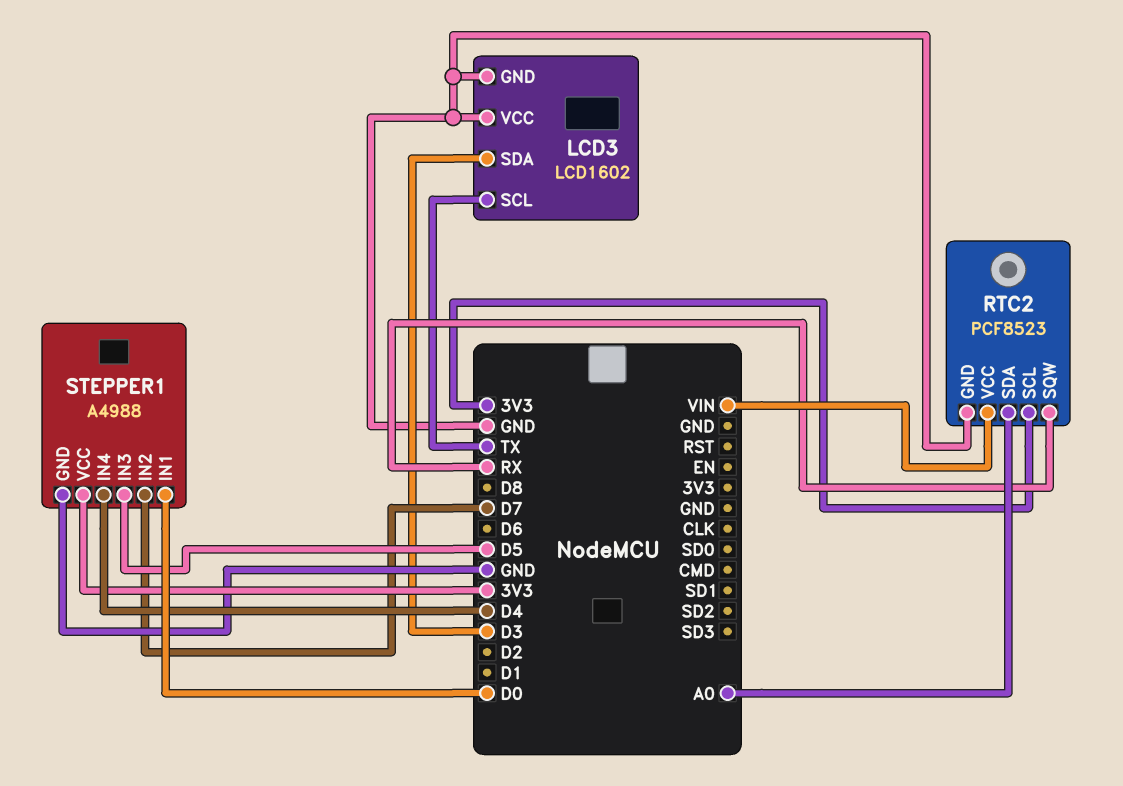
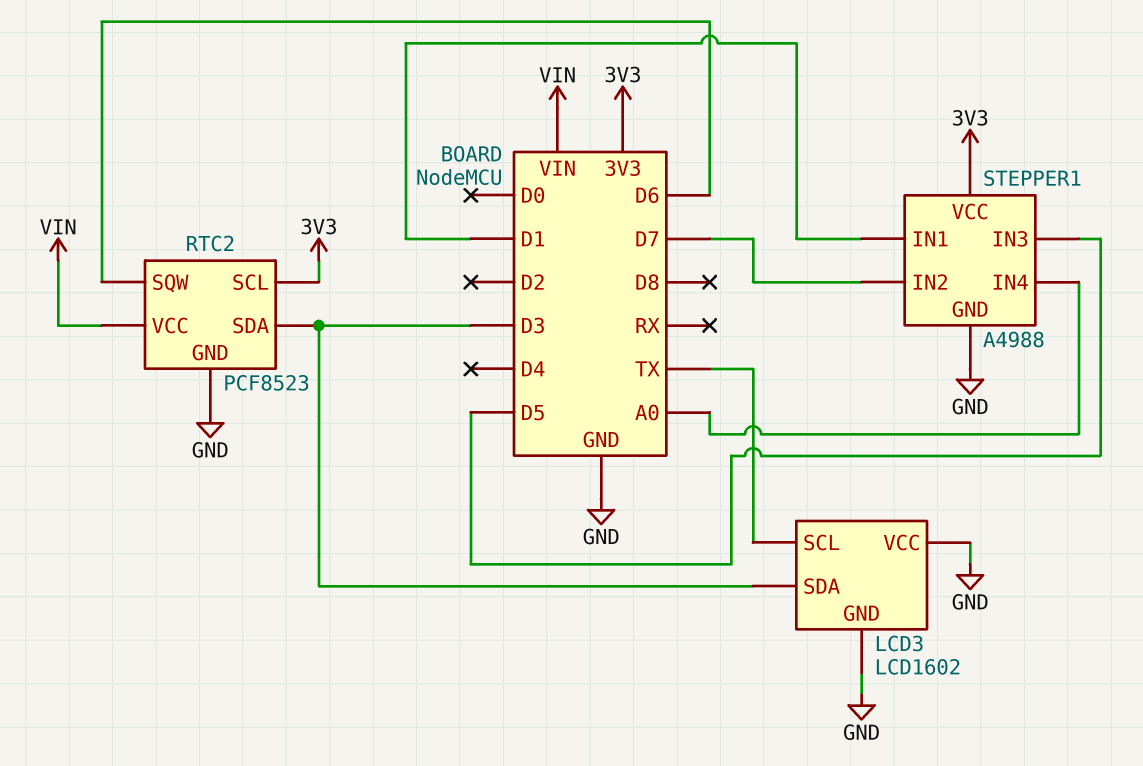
RTC2 pin SDA: A0 -> D3
RTC2 pin SQW: RX -> D6
STEPPER1 pin IN1: D0 -> D1
STEPPER1 pin IN4: D4 -> A0

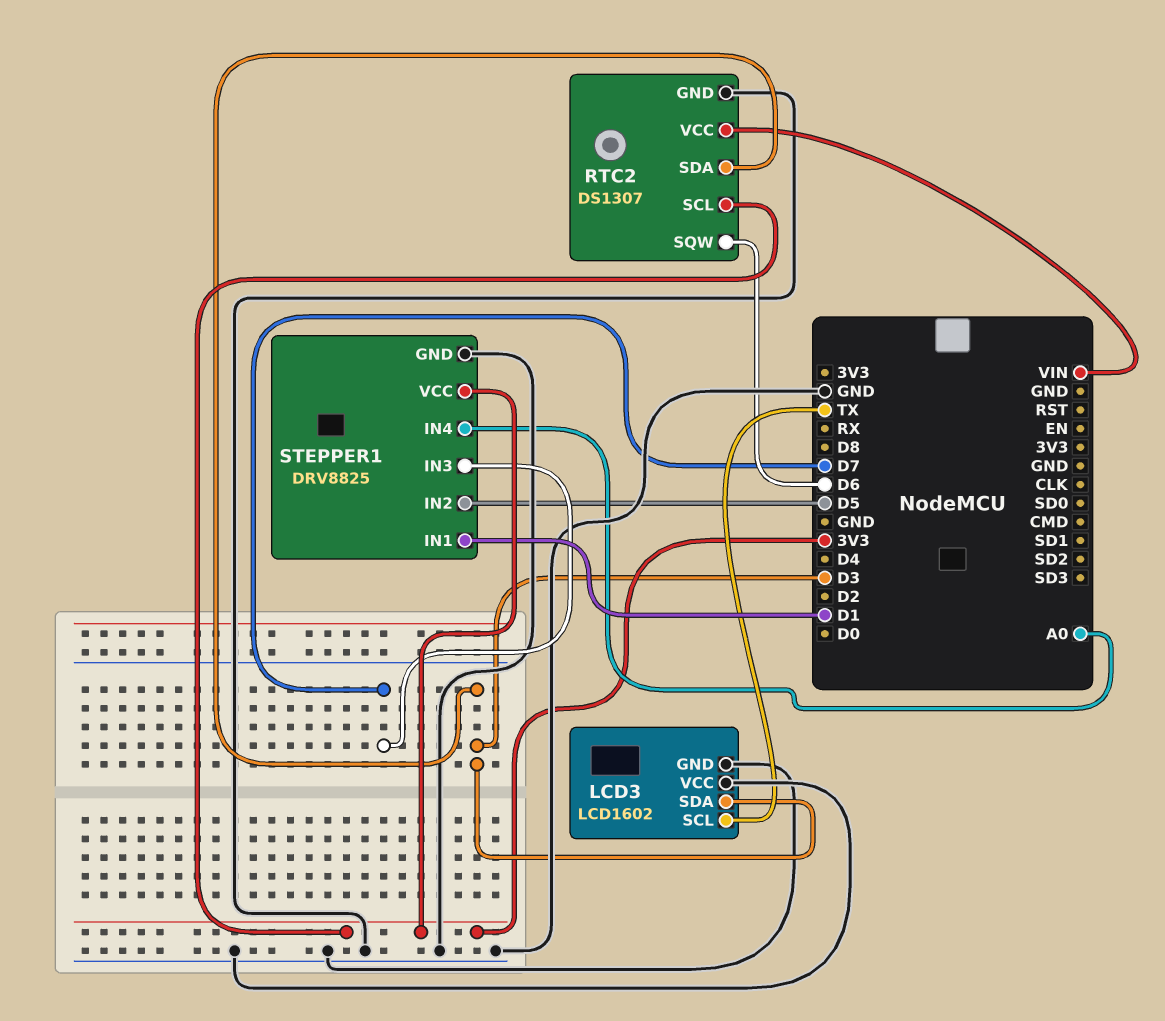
RTC2: PCF8523 -> DS1307
STEPPER1: A4988 -> DRV8825
STEPPER1 pin IN2: D7 -> D5
STEPPER1 pin IN3: D5 -> D7

